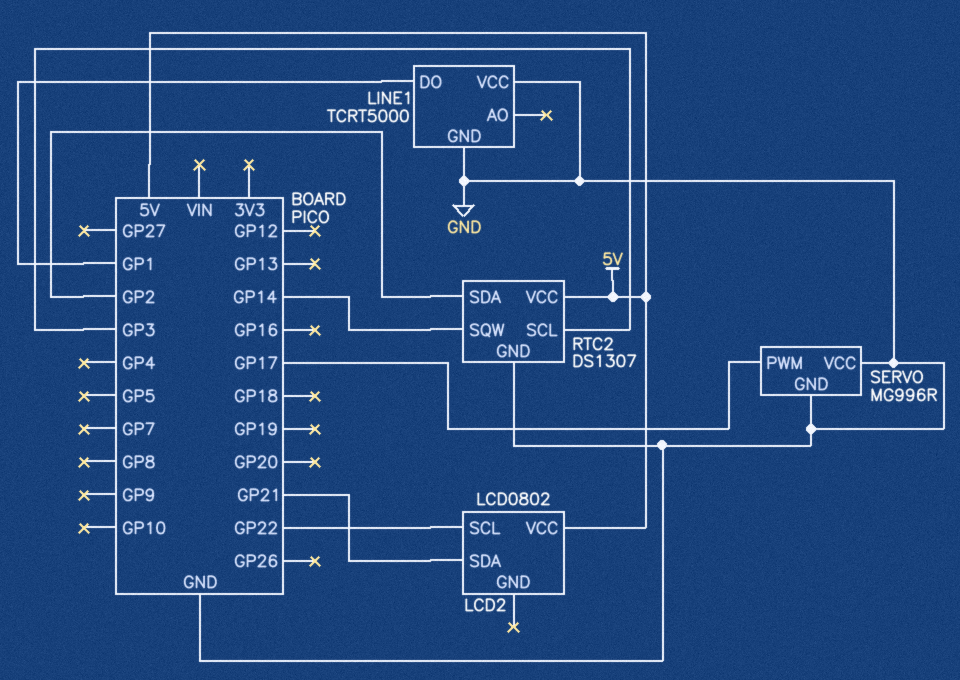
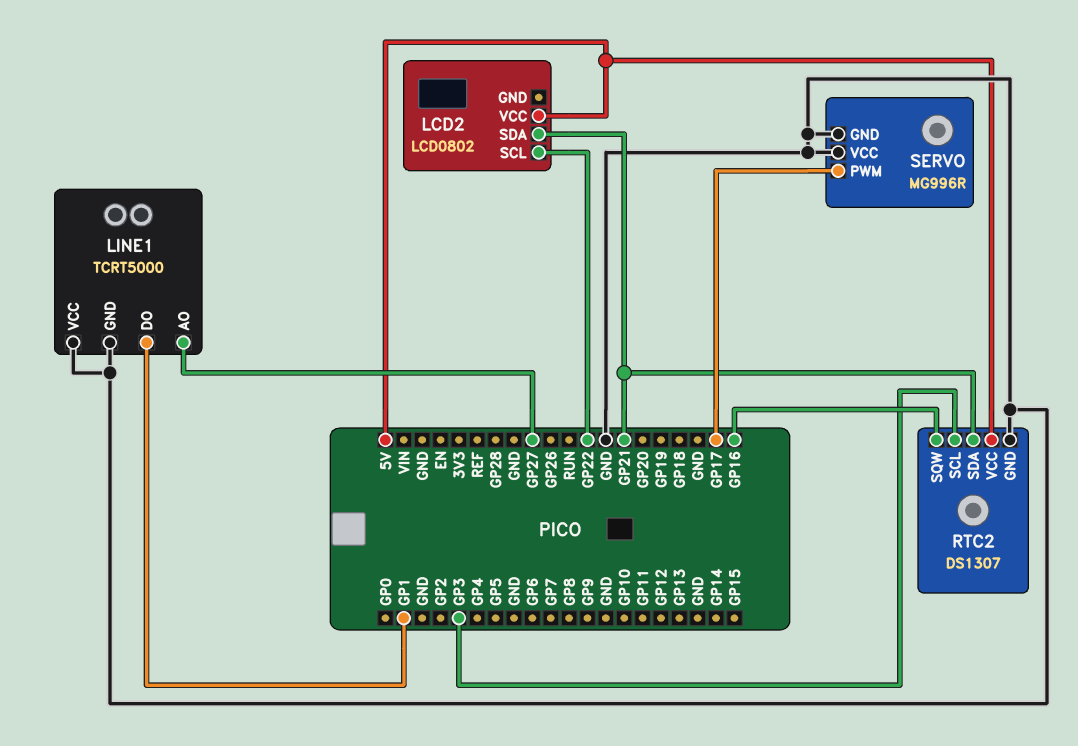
LINE1 pin AO: none -> GP27
RTC2 pin SDA: GP2 -> GP21
RTC2 pin SQW: GP14 -> GP16

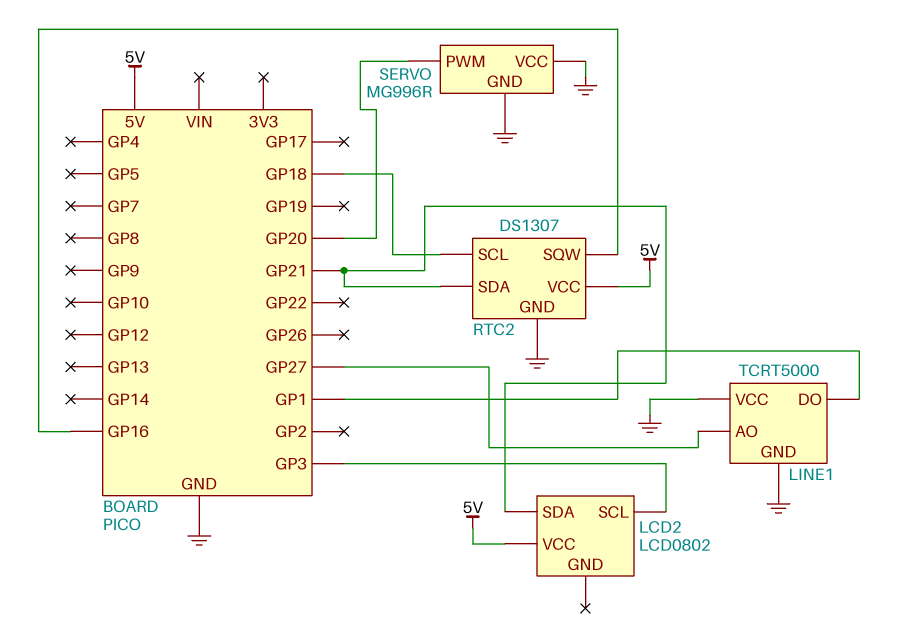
LCD2 pin SCL: GP22 -> GP3
RTC2 pin SCL: GP3 -> GP18
SERVO pin PWM: GP17 -> GP20

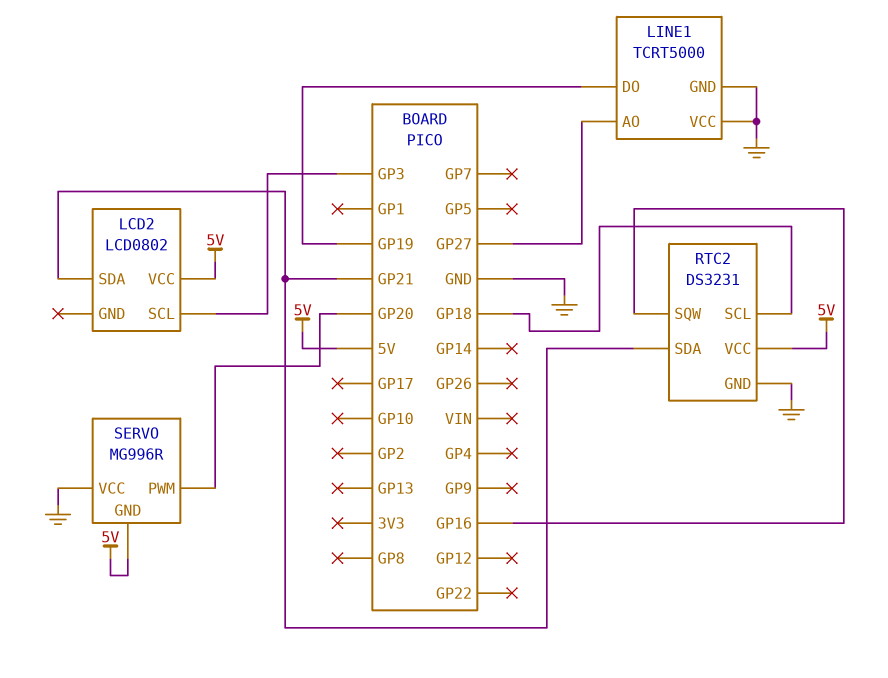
LINE1 pin DO: GP1 -> GP19
RTC2: DS1307 -> DS3231
SERVO pin GND: GND -> 5V

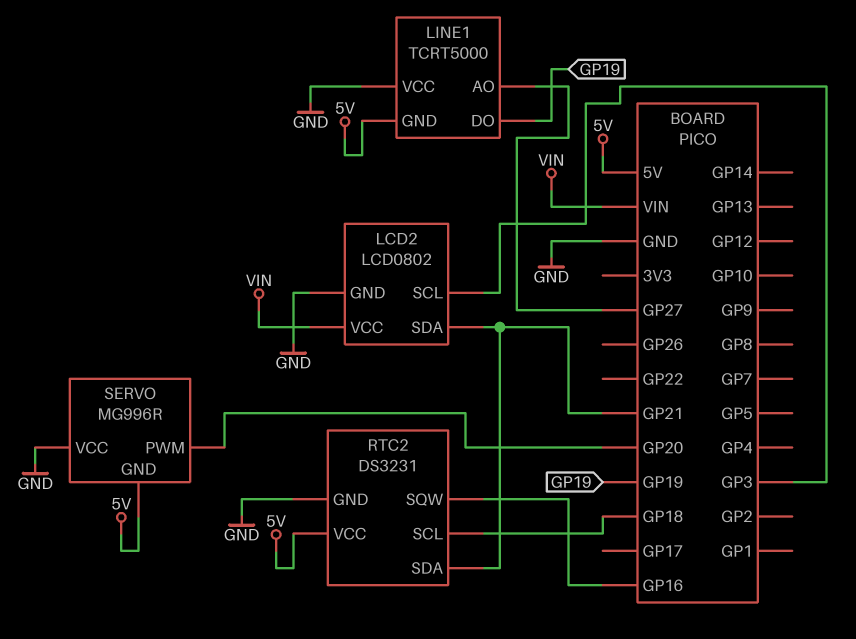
LCD2 pin GND: none -> GND
LCD2 pin VCC: 5V -> VIN
LINE1 pin GND: GND -> 5V

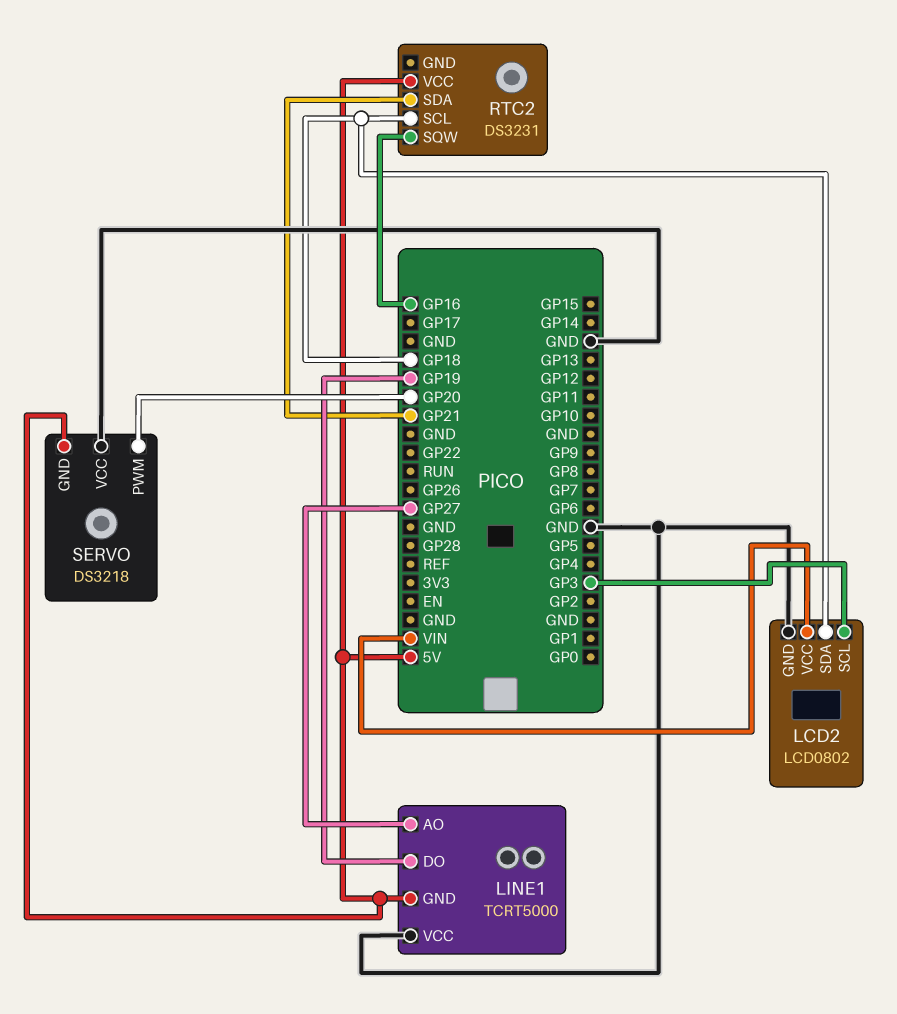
LCD2 pin SDA: GP21 -> GP18
RTC2 pin GND: GND -> none
SERVO: MG996R -> DS3218

